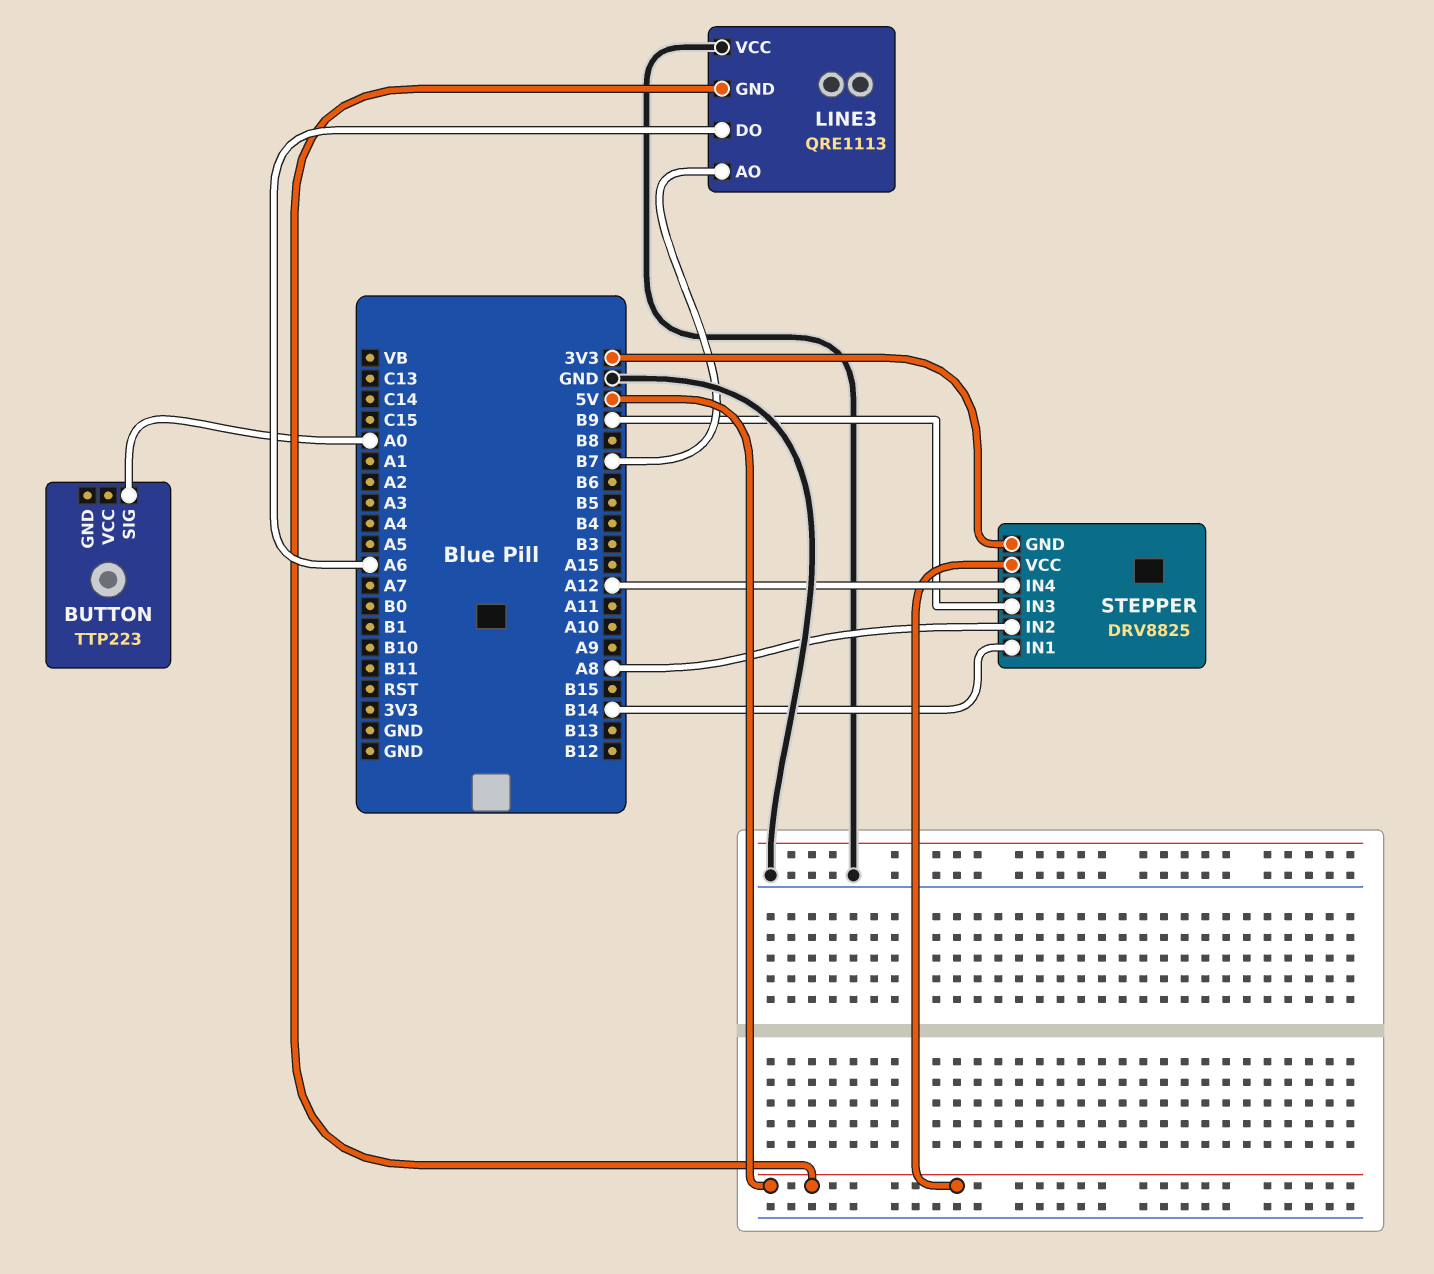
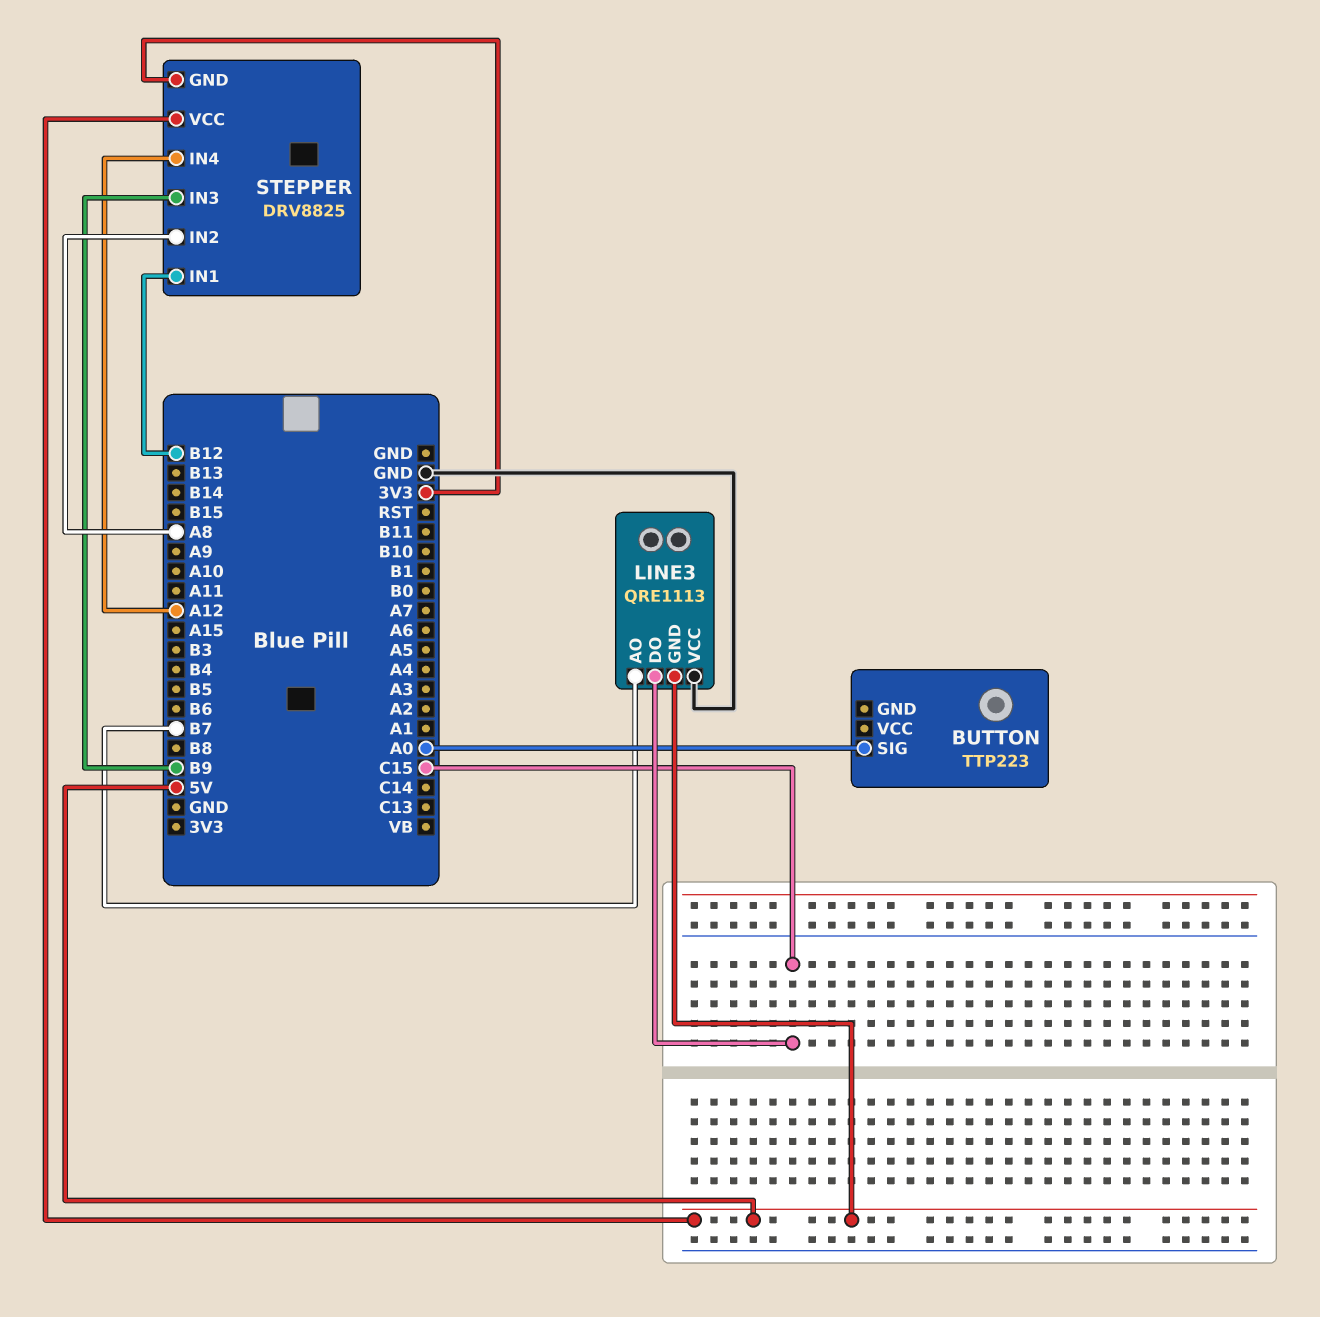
LINE3 pin DO: A6 -> C15
STEPPER pin IN1: B14 -> B12

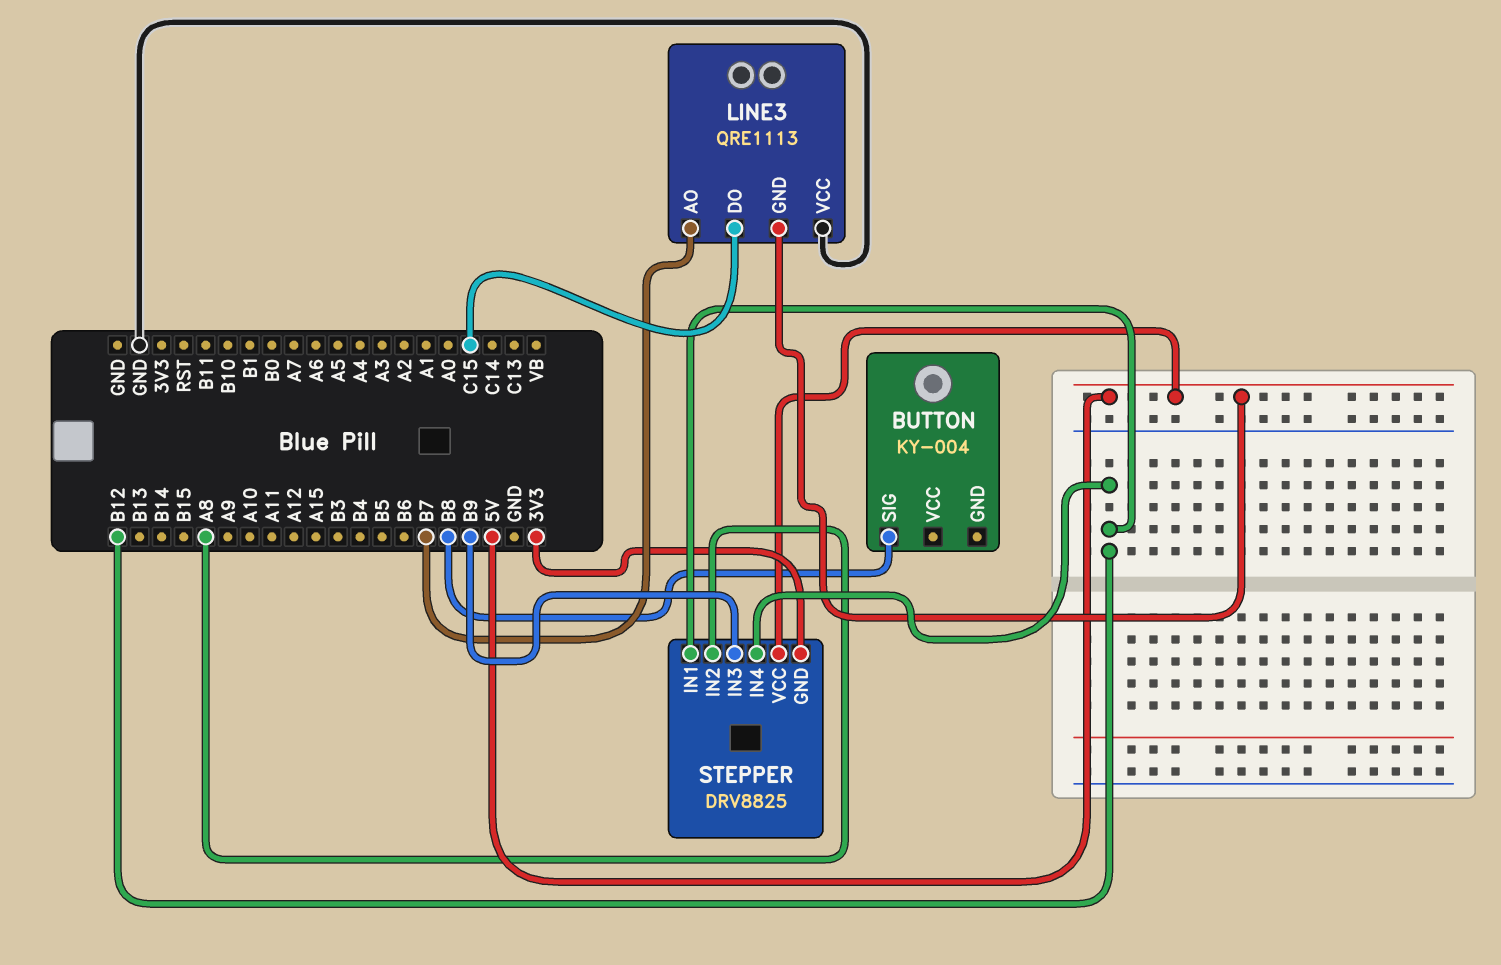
BUTTON: TTP223 -> KY-004
BUTTON pin SIG: A0 -> B8
STEPPER pin IN4: A12 -> B12

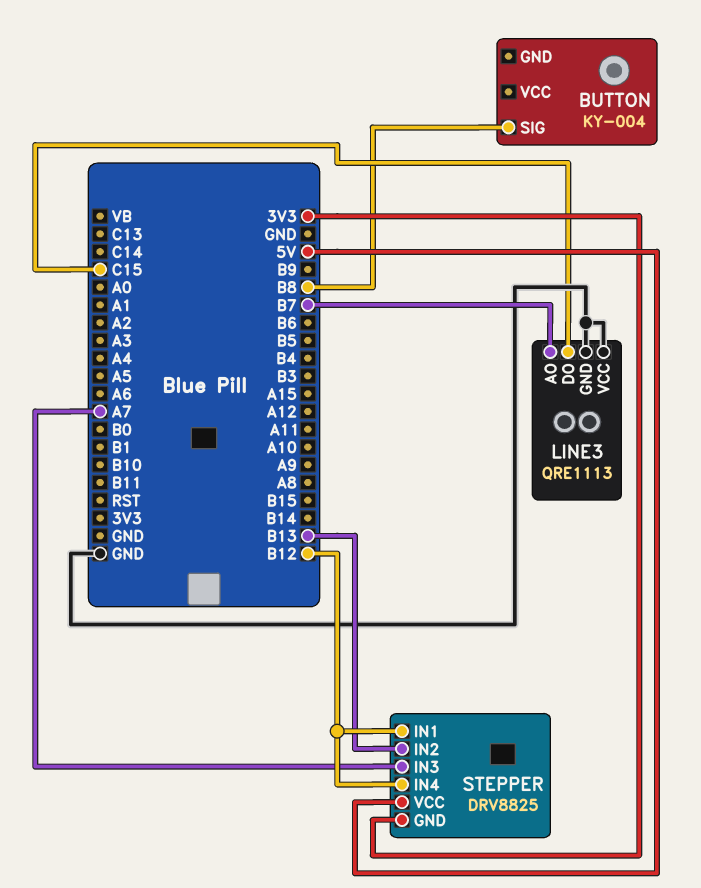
LINE3 pin GND: 5V -> GND
STEPPER pin IN2: A8 -> B13
STEPPER pin IN3: B9 -> A7

